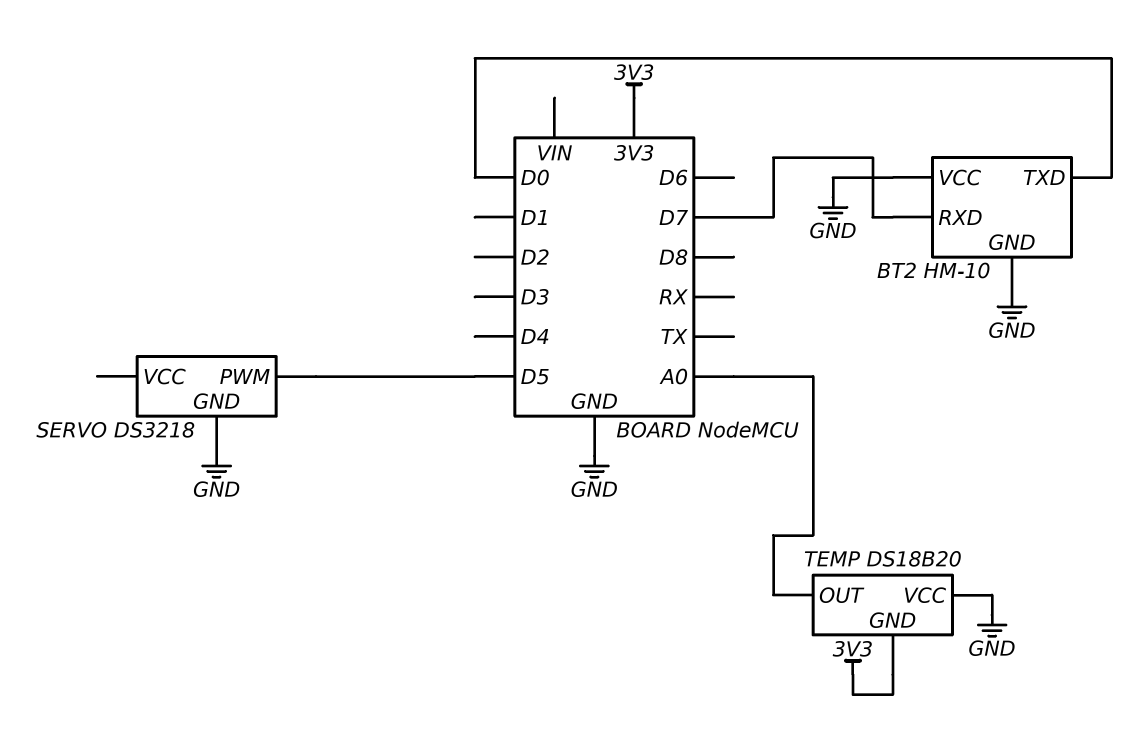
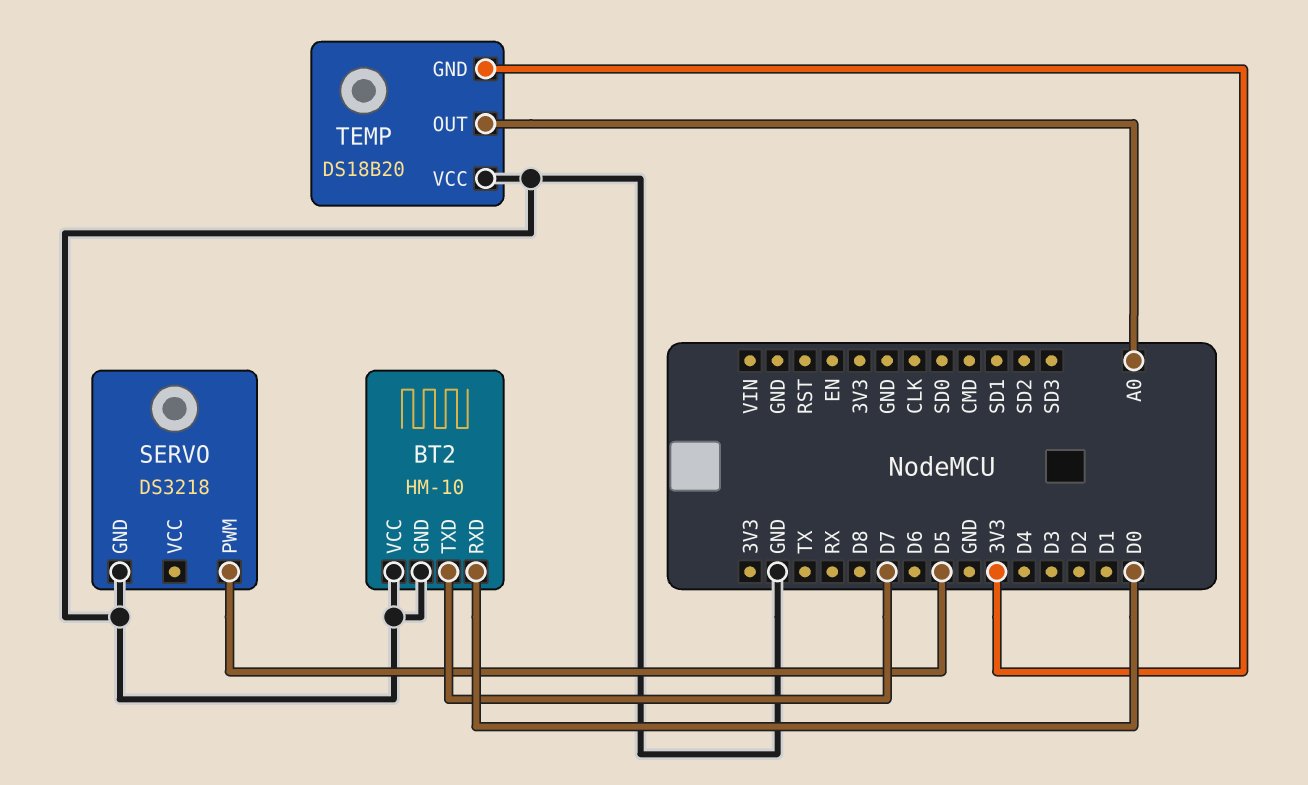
BT2 pin RXD: D7 -> D0
BT2 pin TXD: D0 -> D7

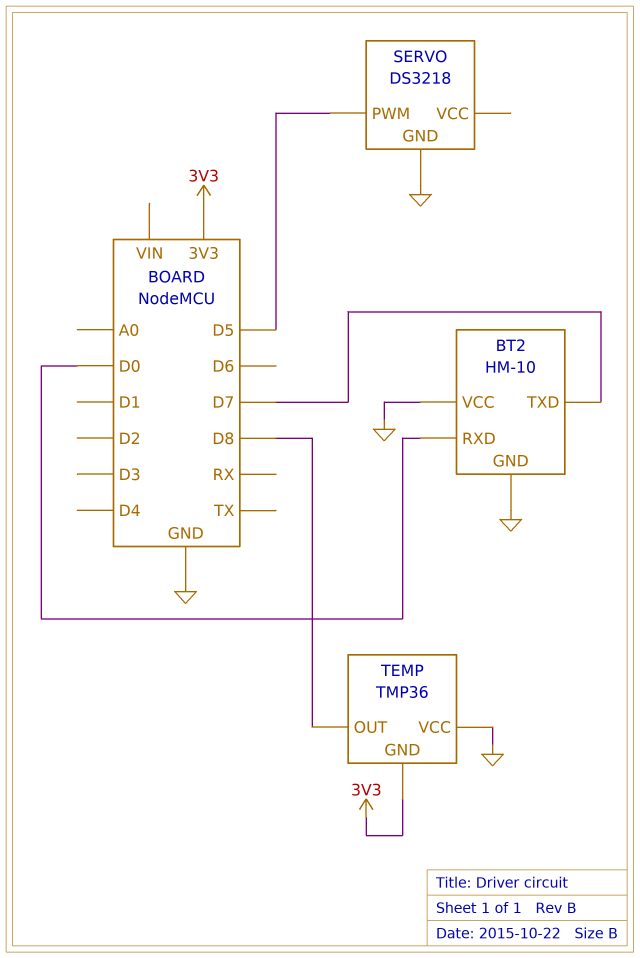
TEMP: DS18B20 -> TMP36
TEMP pin OUT: A0 -> D8

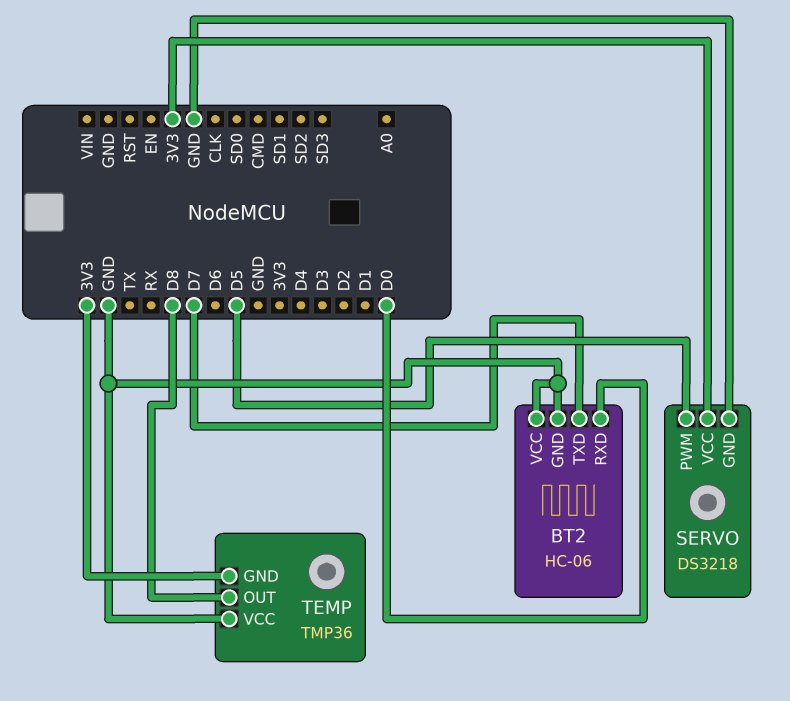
BT2: HM-10 -> HC-06
SERVO pin VCC: none -> 3V3

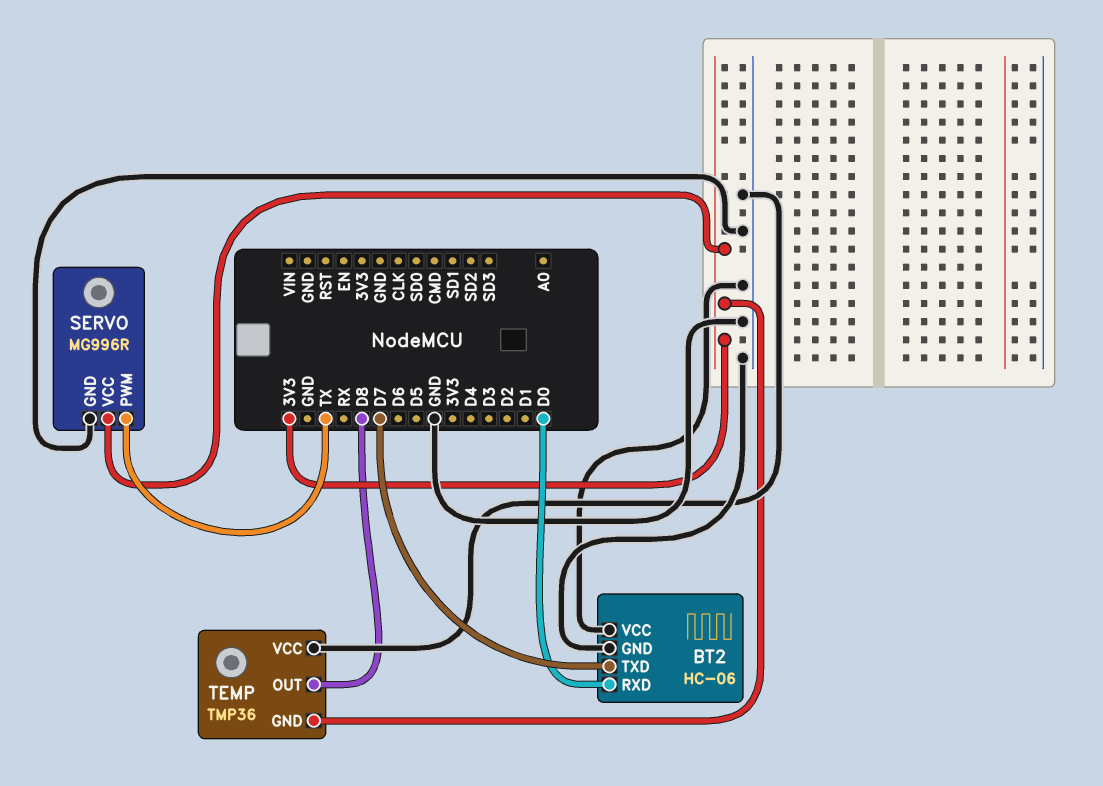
SERVO: DS3218 -> MG996R
SERVO pin PWM: D5 -> TX

